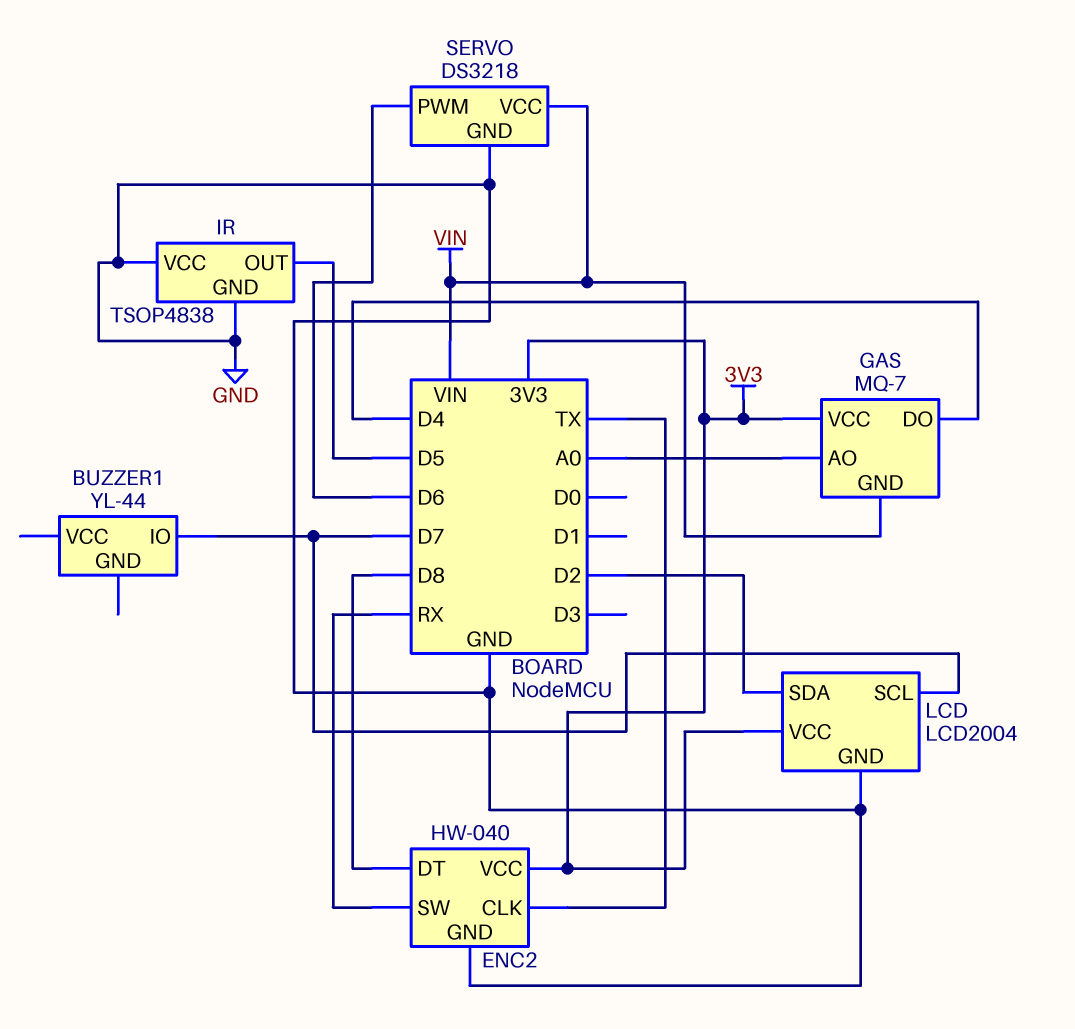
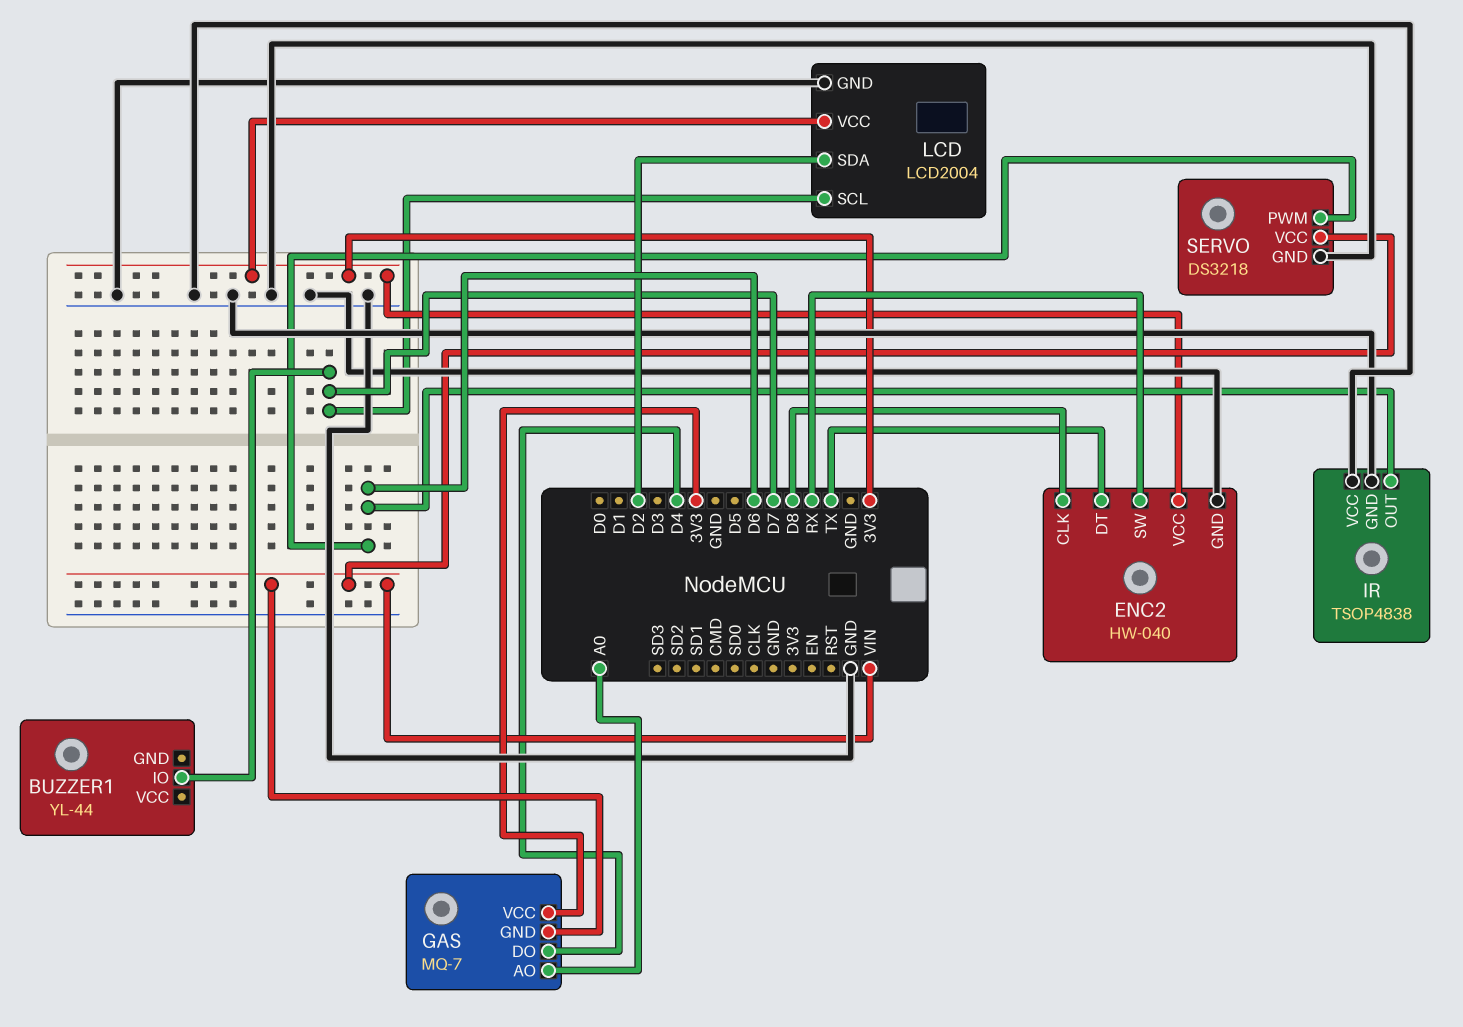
ENC2 pin CLK: TX -> D8
ENC2 pin DT: D8 -> TX
IR pin OUT: D5 -> D6

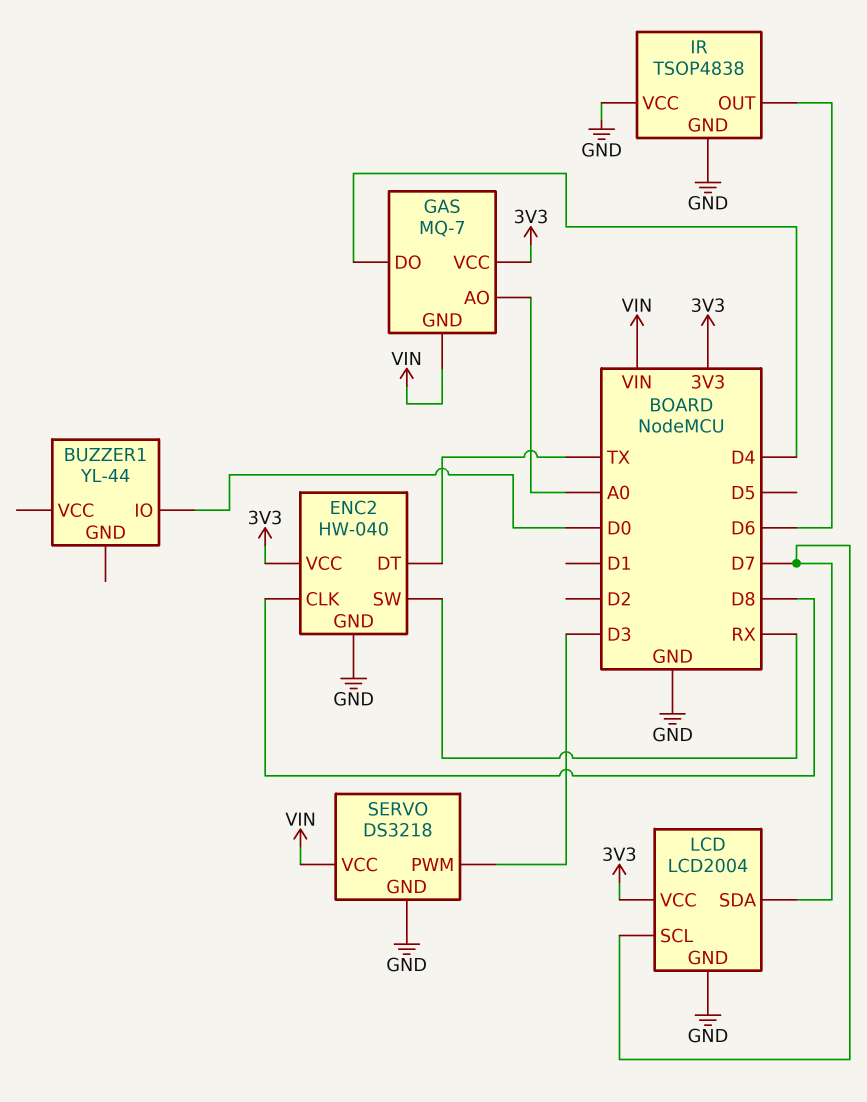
BUZZER1 pin IO: D7 -> D0
LCD pin SDA: D2 -> D7
SERVO pin PWM: D6 -> D3

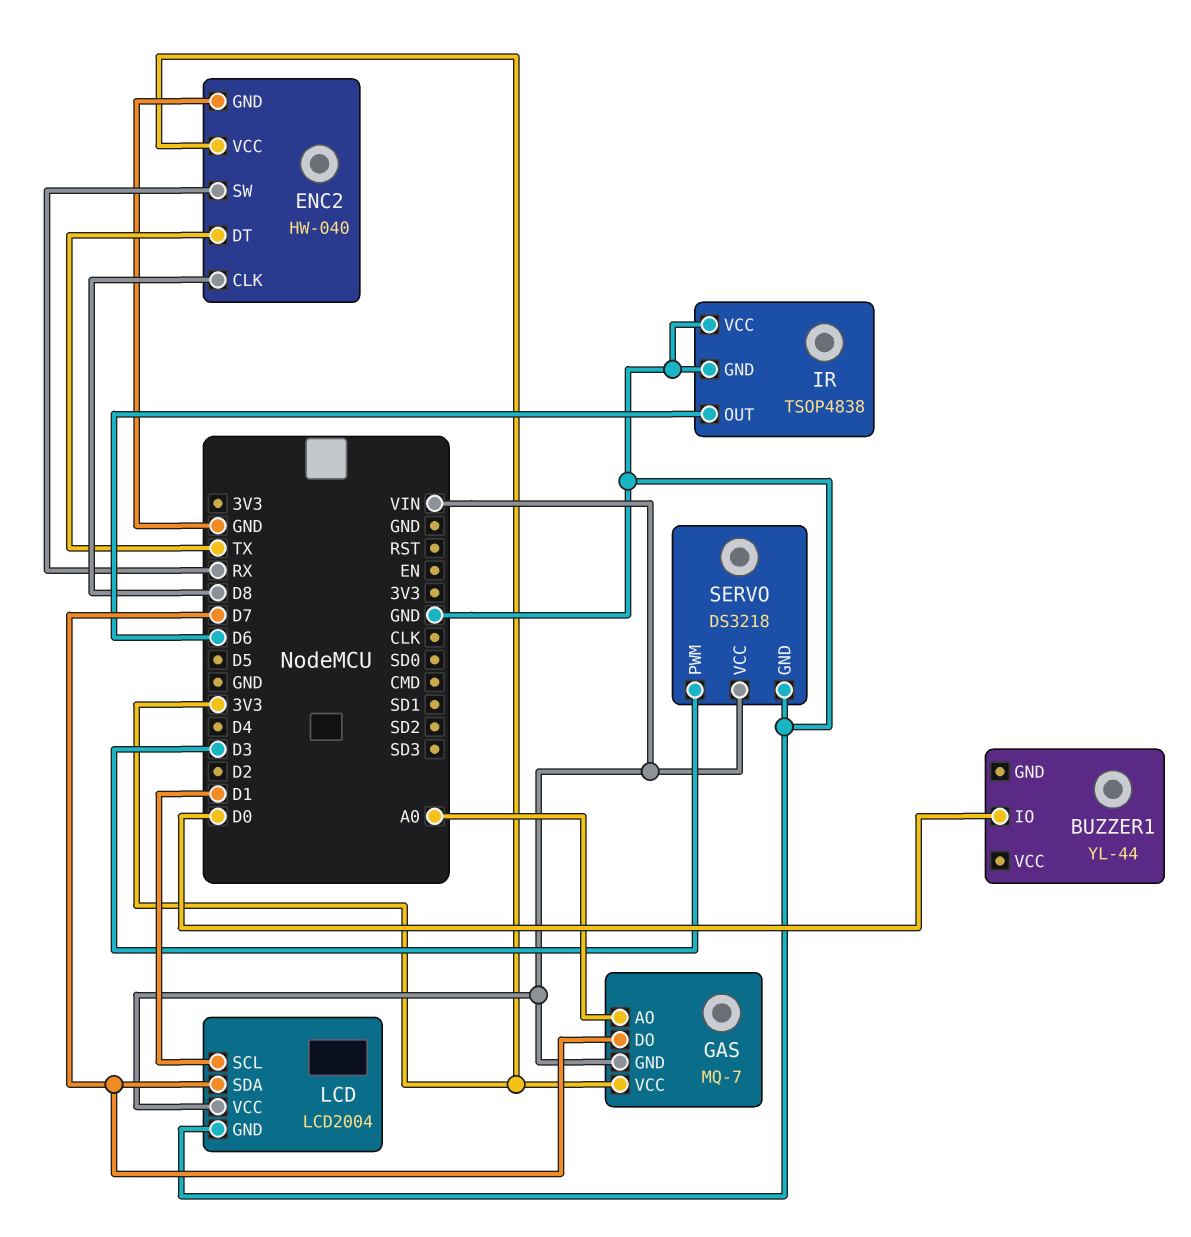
GAS pin DO: D4 -> D7
LCD pin SCL: D7 -> D1
LCD pin VCC: 3V3 -> VIN

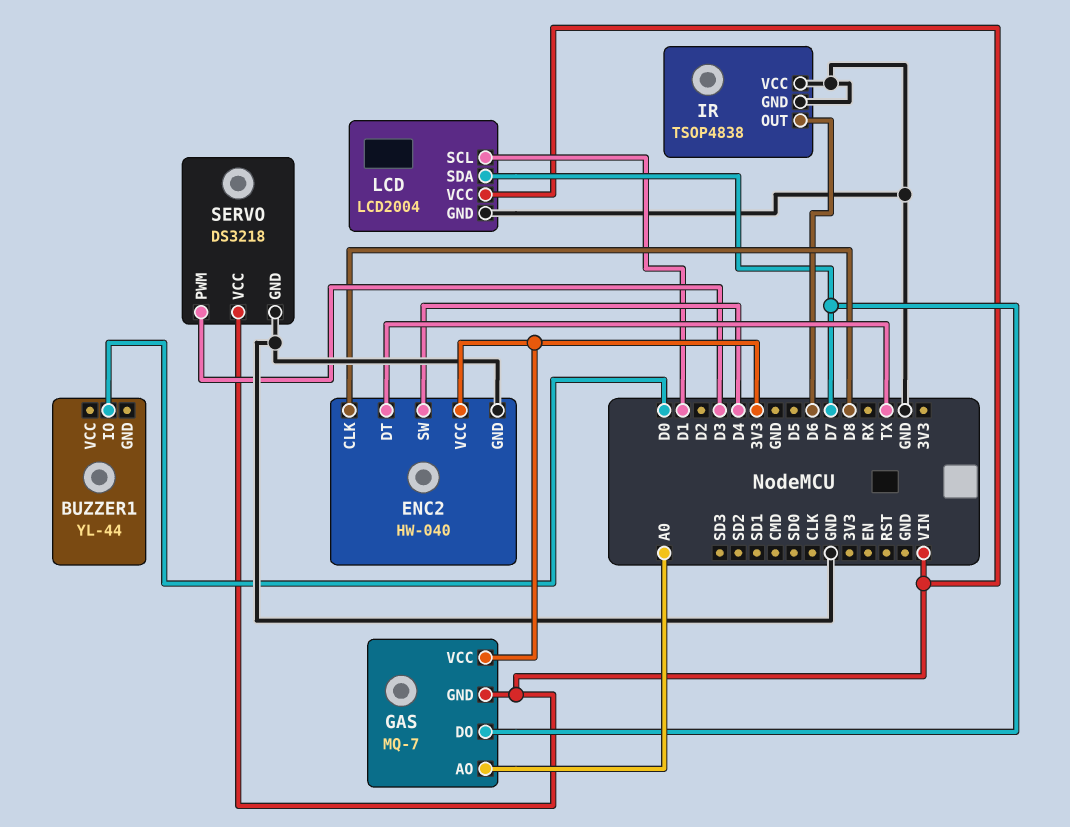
ENC2 pin SW: RX -> D4

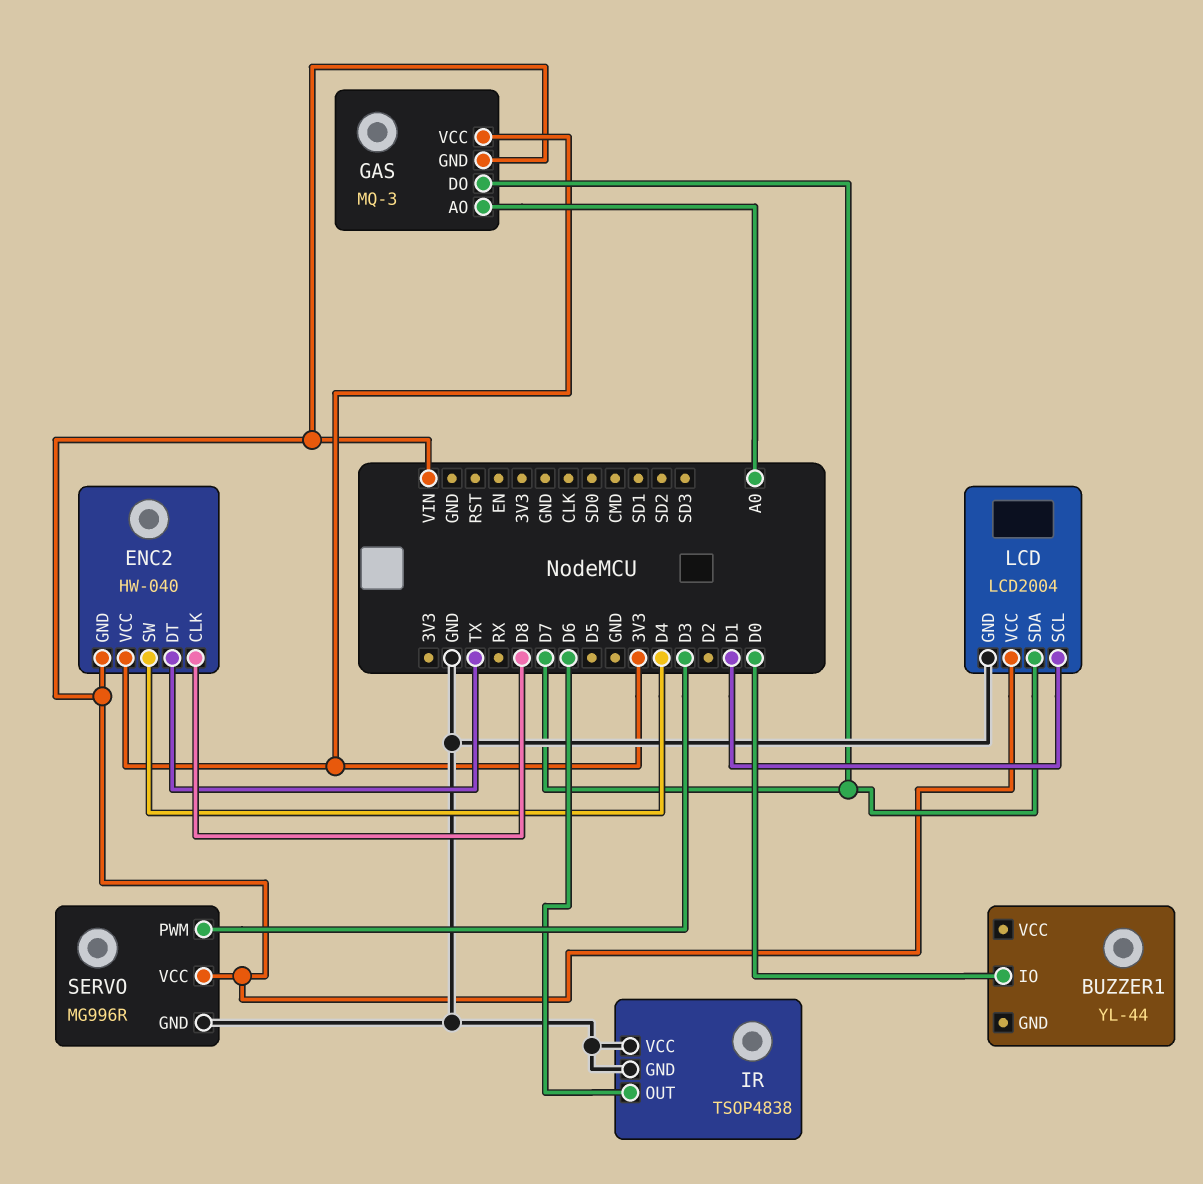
ENC2 pin GND: GND -> VIN
GAS: MQ-7 -> MQ-3
SERVO: DS3218 -> MG996R

